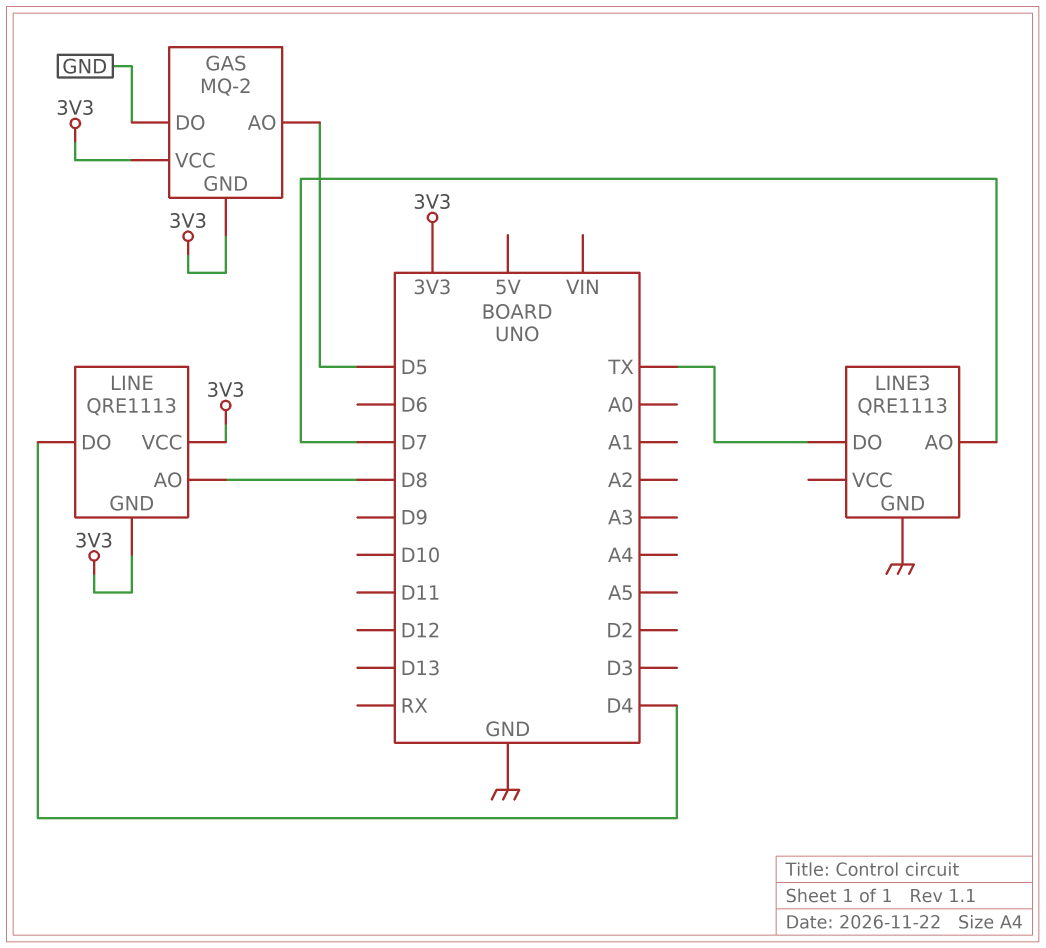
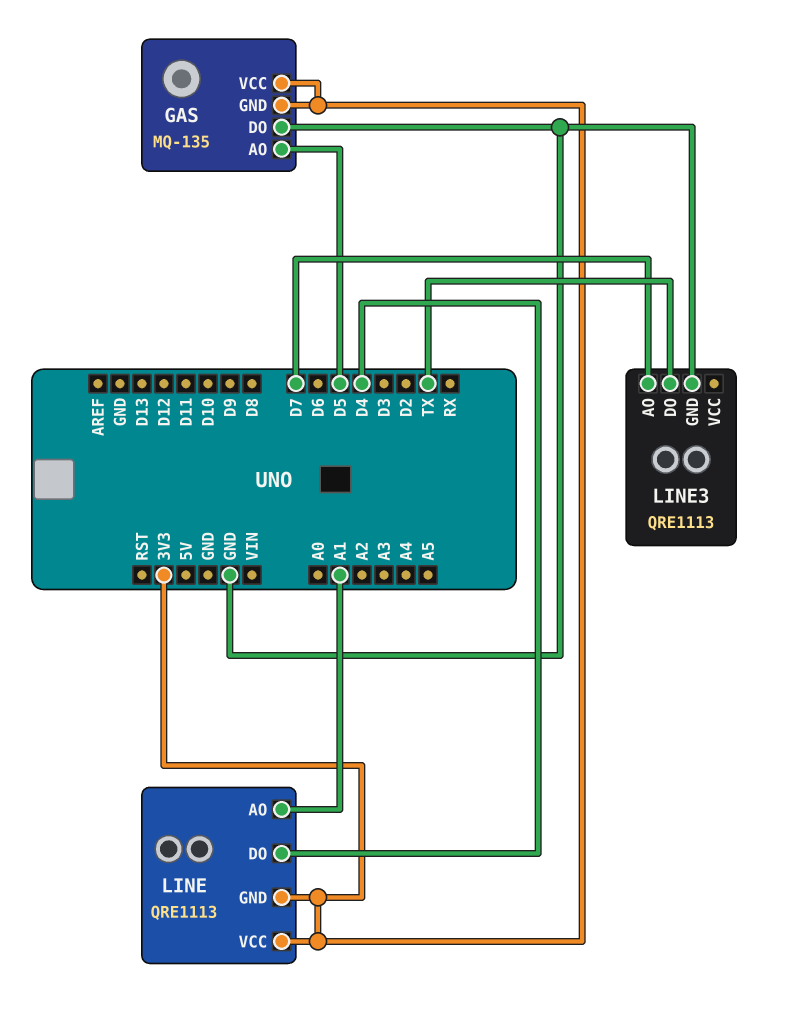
GAS: MQ-2 -> MQ-135
LINE pin AO: D8 -> A1

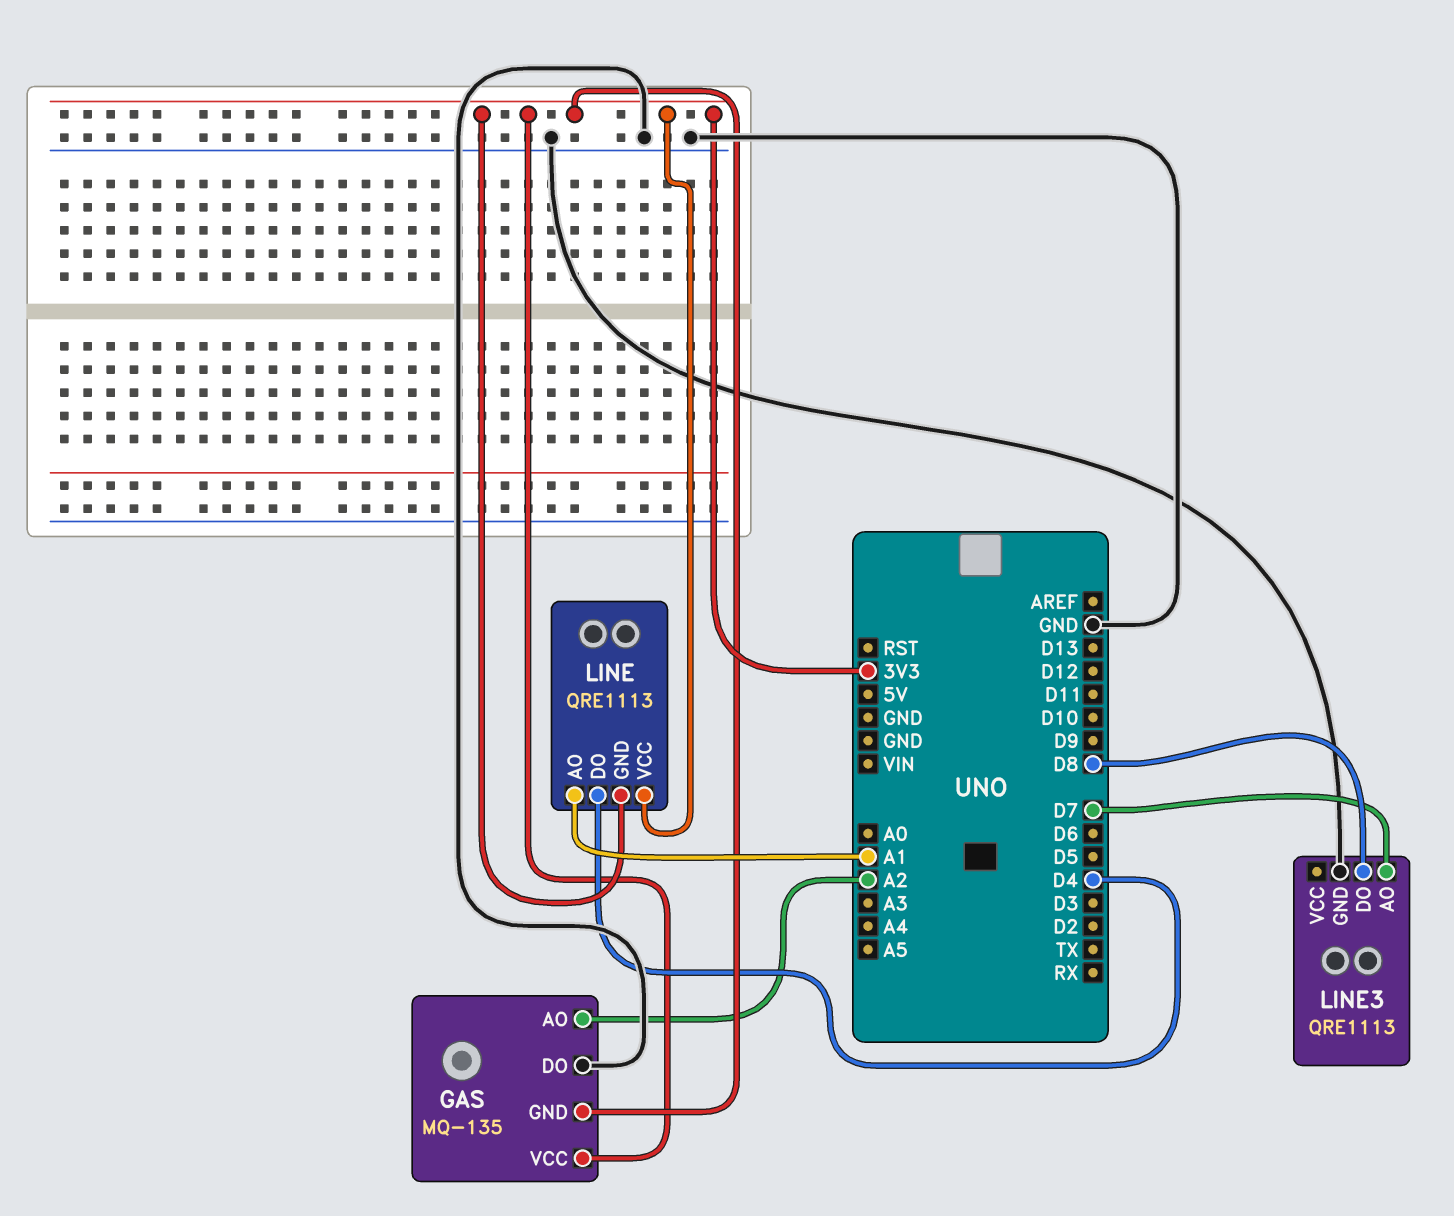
GAS pin AO: D5 -> A2
LINE3 pin DO: TX -> D8

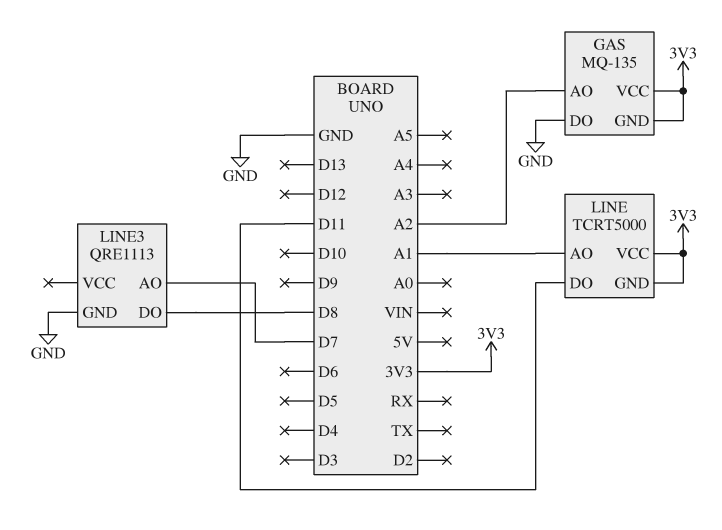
LINE: QRE1113 -> TCRT5000
LINE pin DO: D4 -> D11

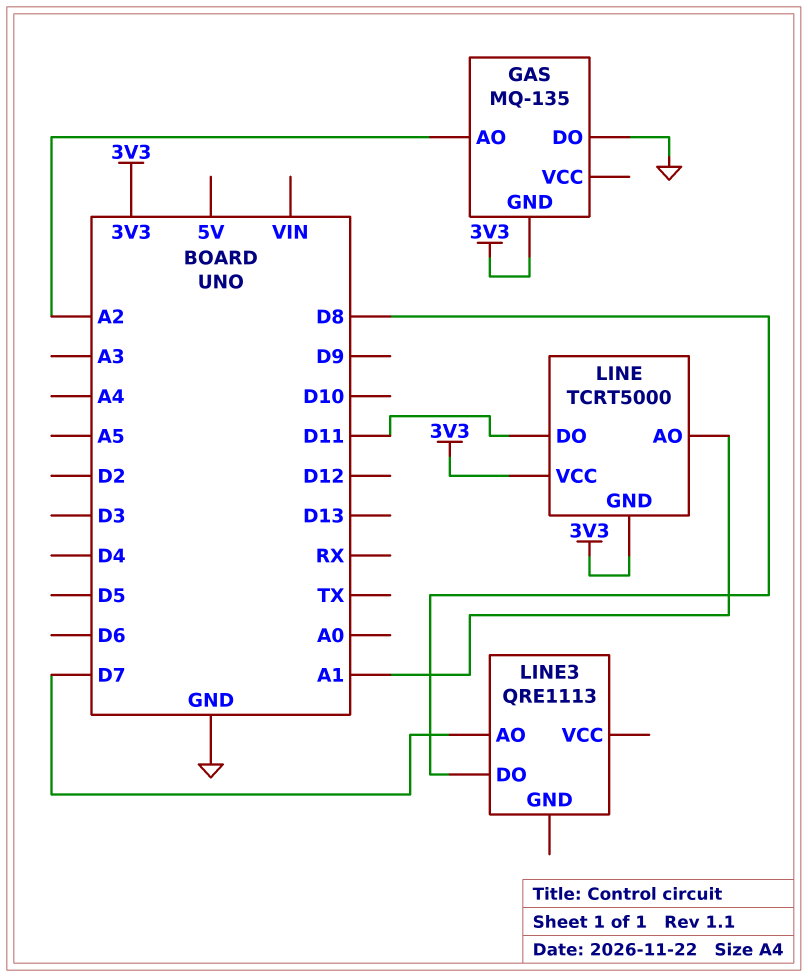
GAS pin VCC: 3V3 -> none
LINE3 pin GND: GND -> none

